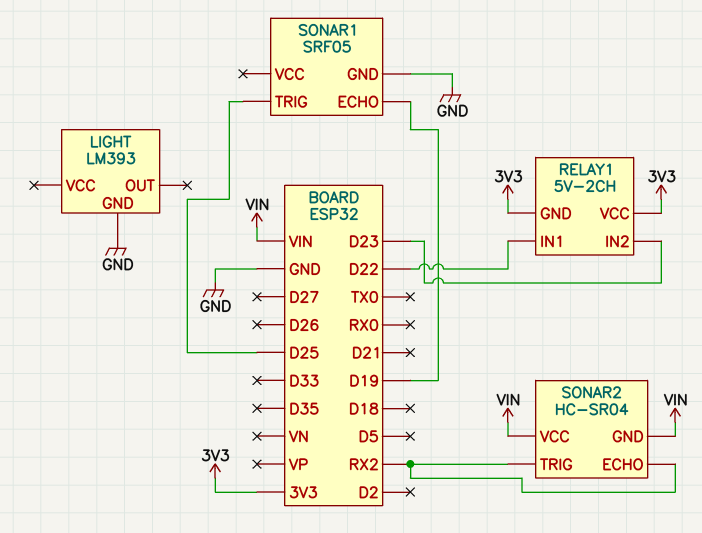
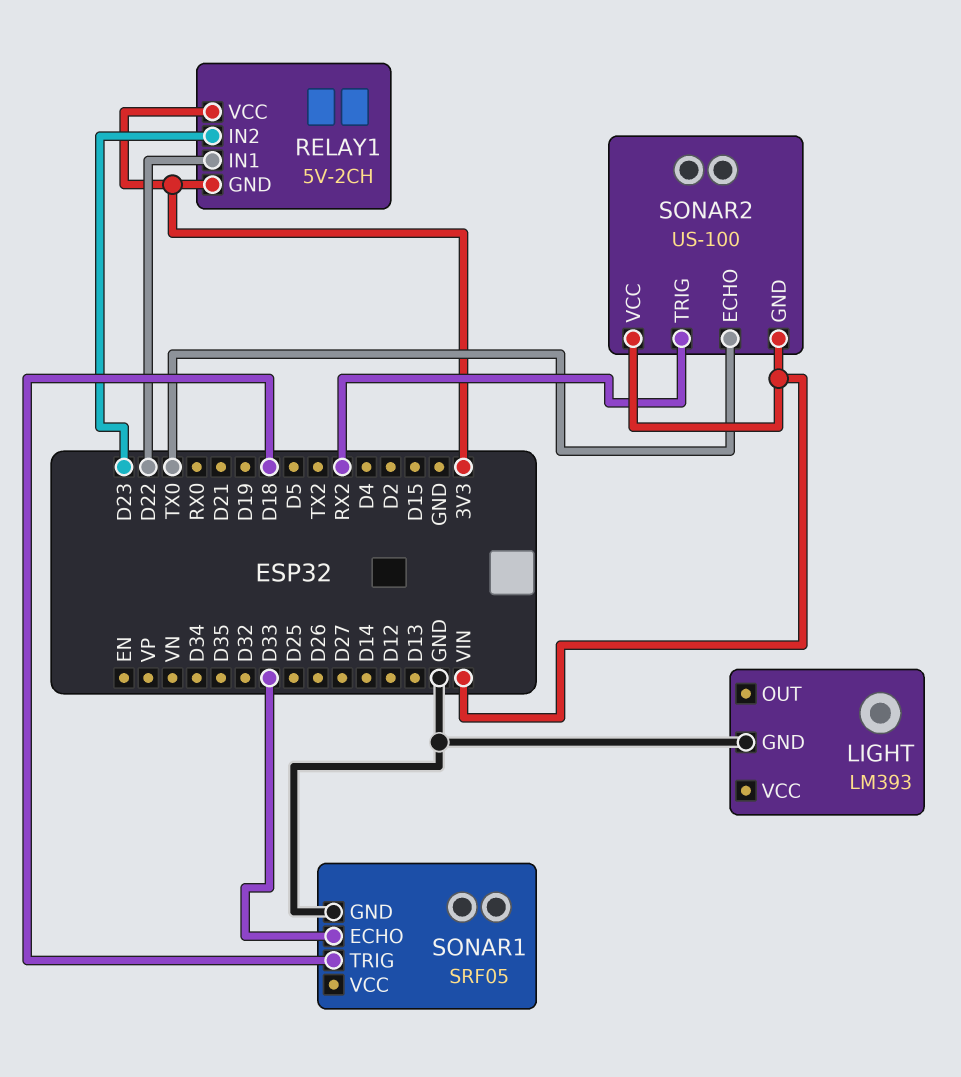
SONAR1 pin ECHO: D19 -> D33
SONAR1 pin TRIG: D25 -> D18
SONAR2: HC-SR04 -> US-100
SONAR2 pin ECHO: RX2 -> TX0

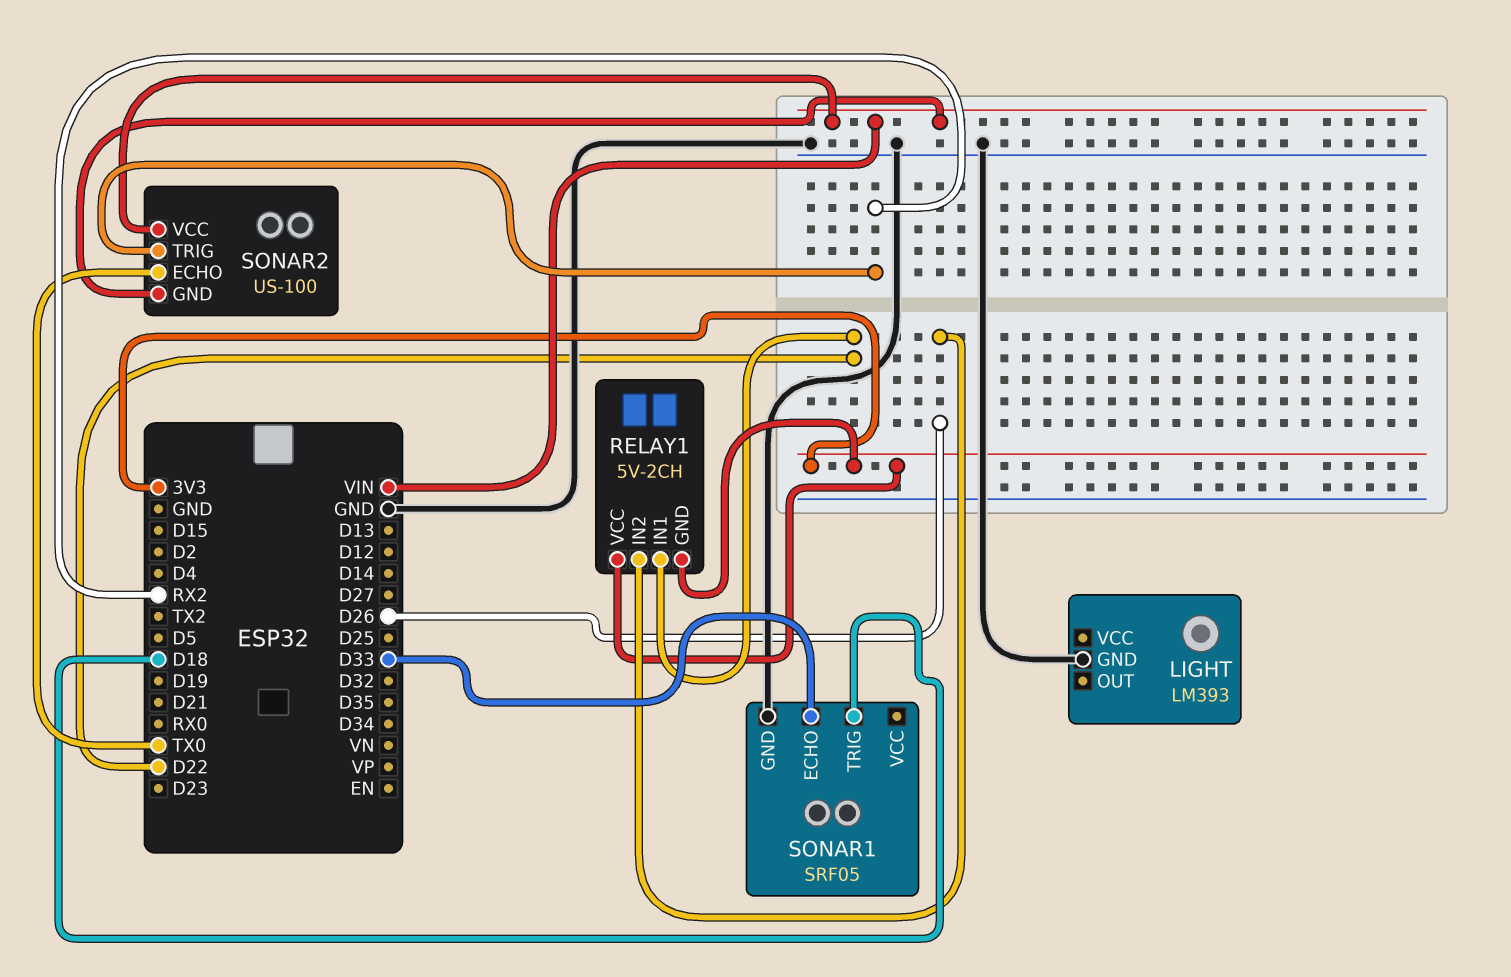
RELAY1 pin IN2: D23 -> D26

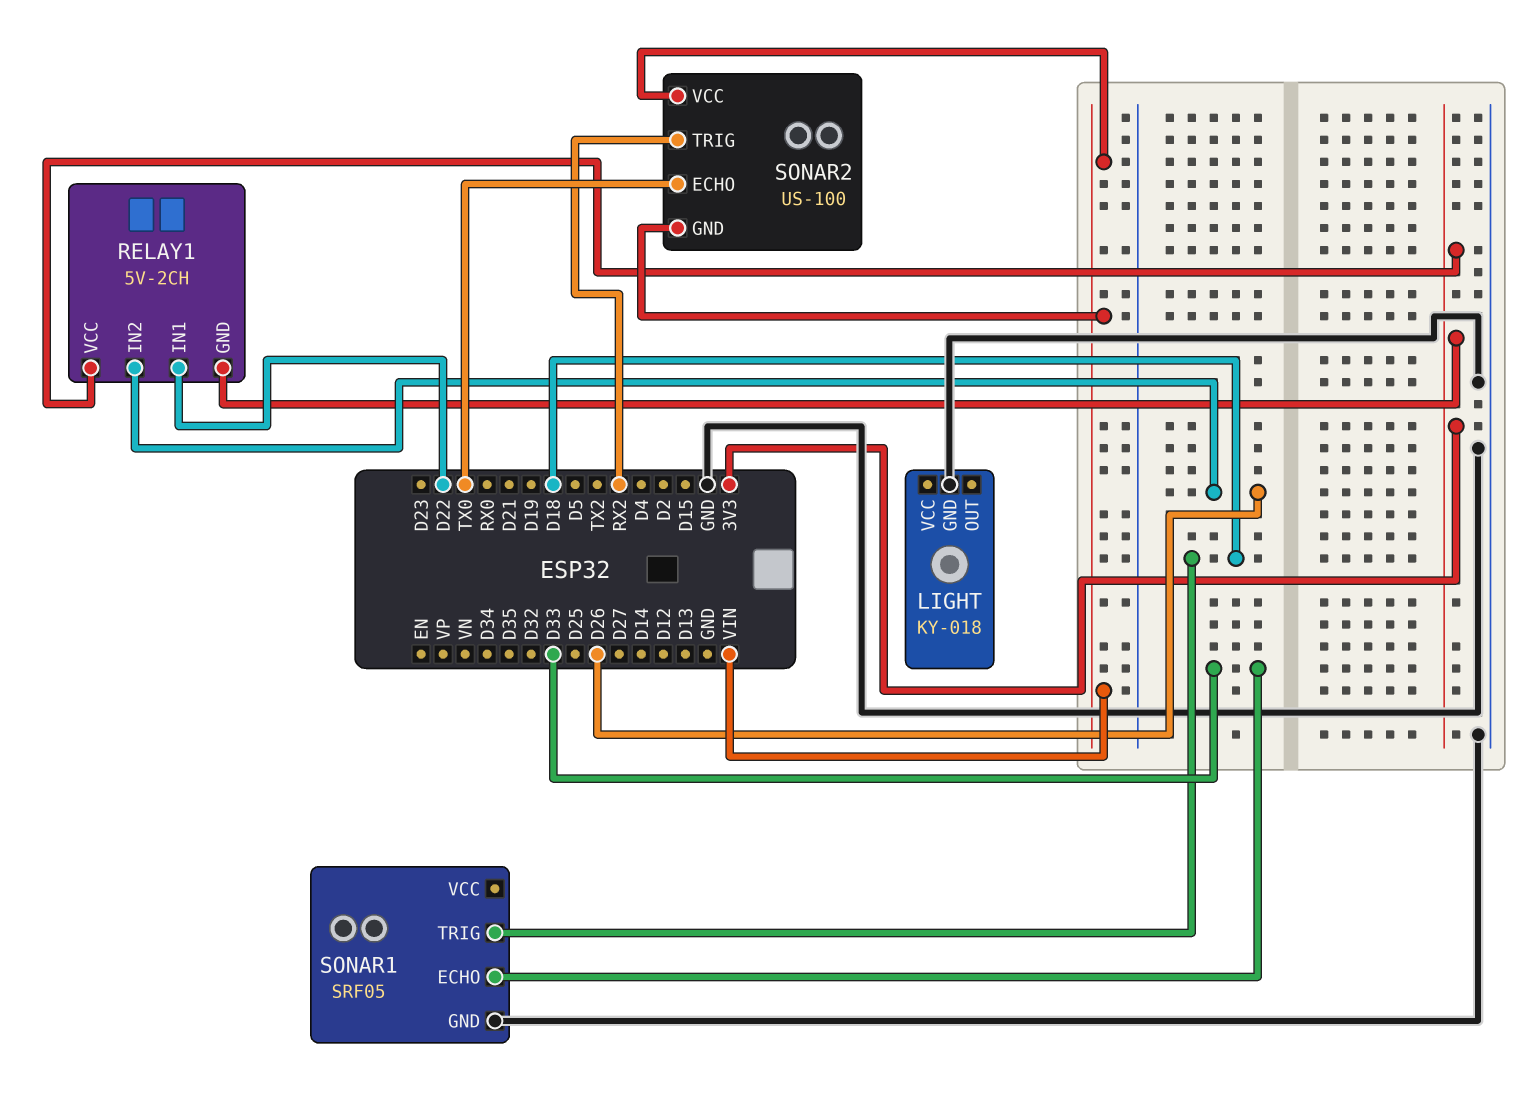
LIGHT: LM393 -> KY-018

